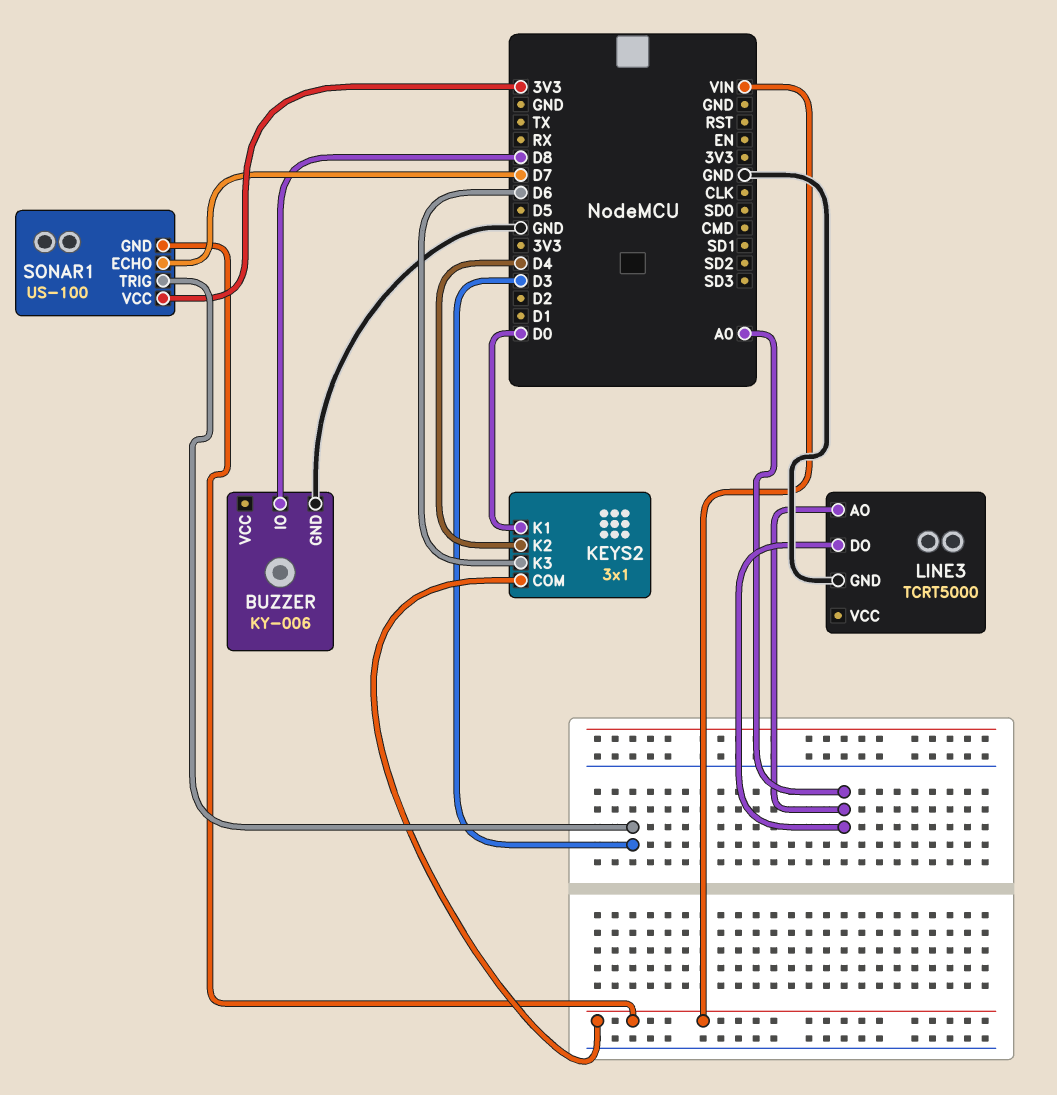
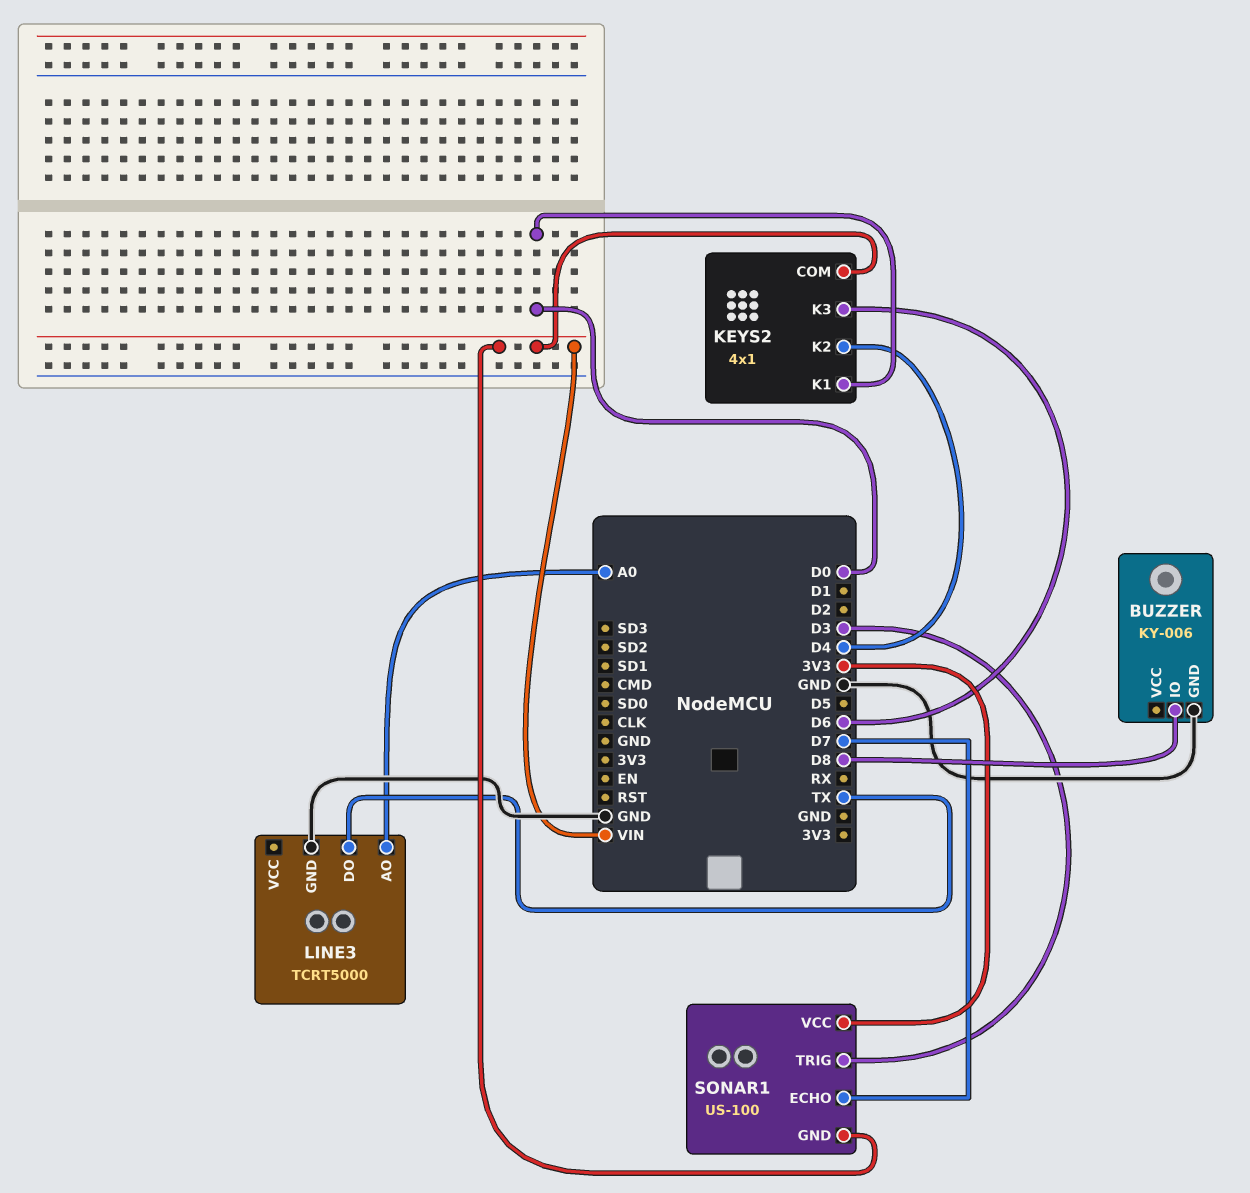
KEYS2: 3x1 -> 4x1
LINE3 pin DO: A0 -> TX

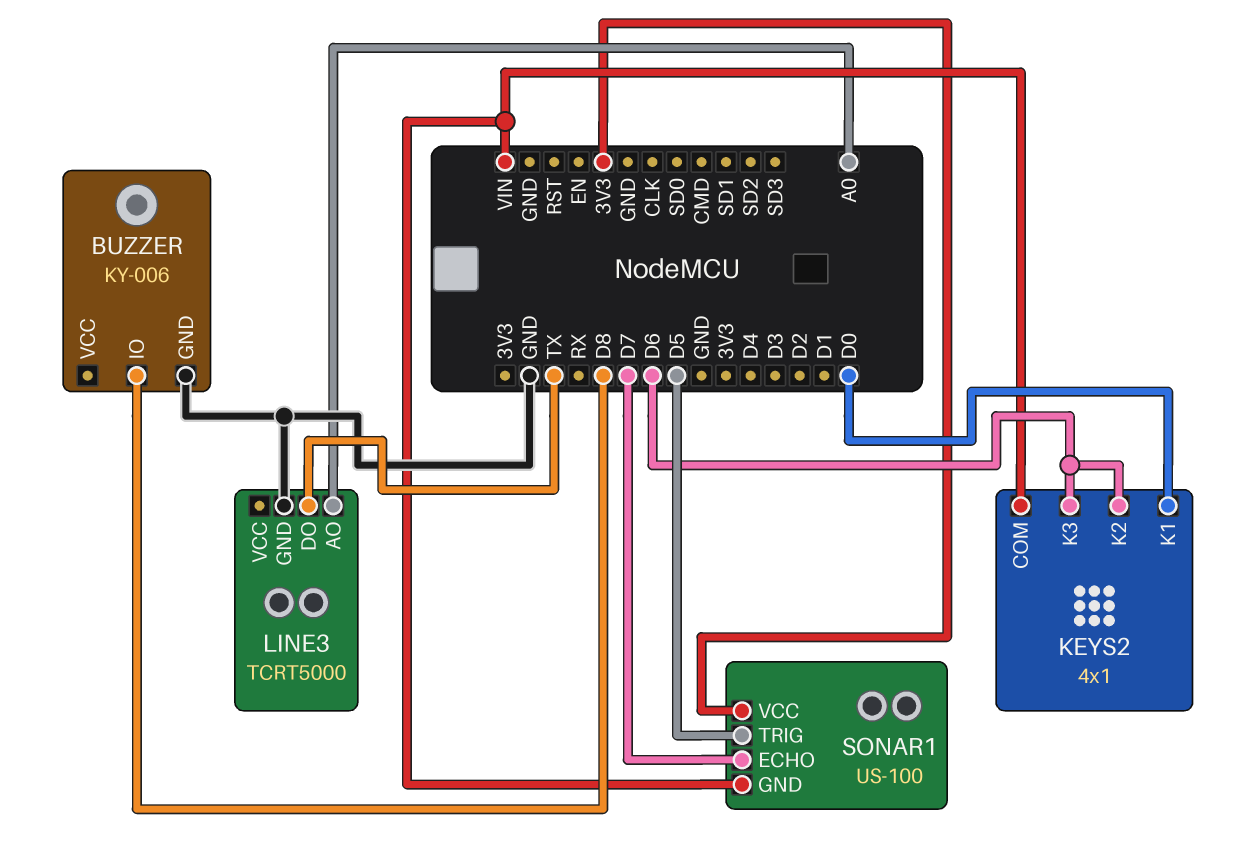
KEYS2 pin K2: D4 -> D6
SONAR1 pin TRIG: D3 -> D5

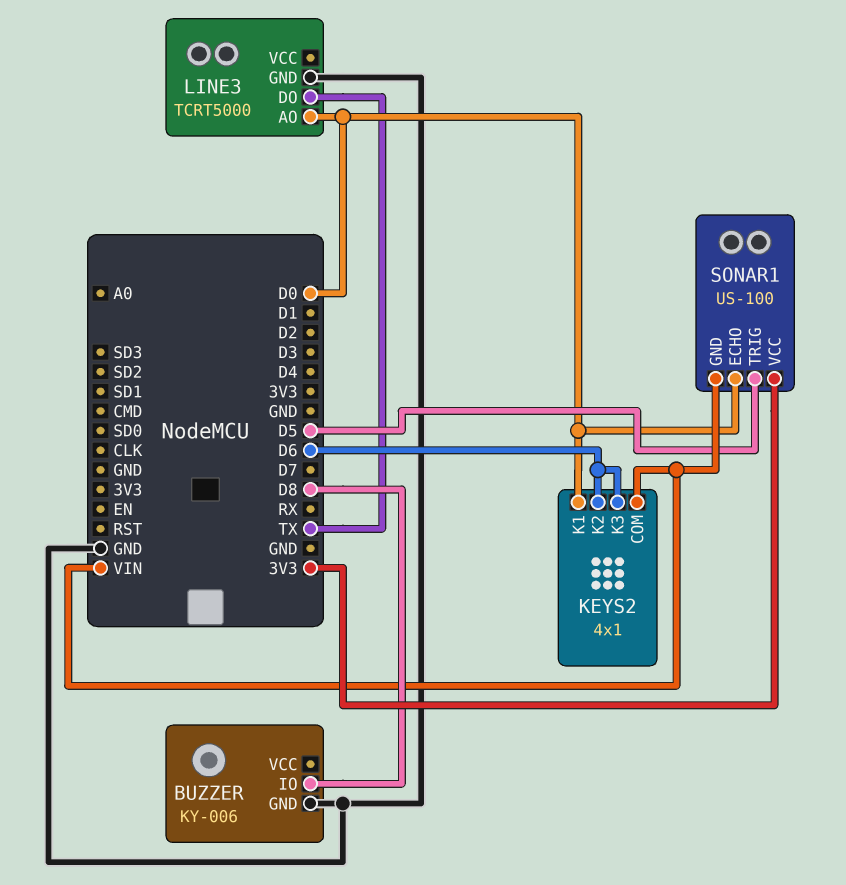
LINE3 pin AO: A0 -> D0
SONAR1 pin ECHO: D7 -> D0

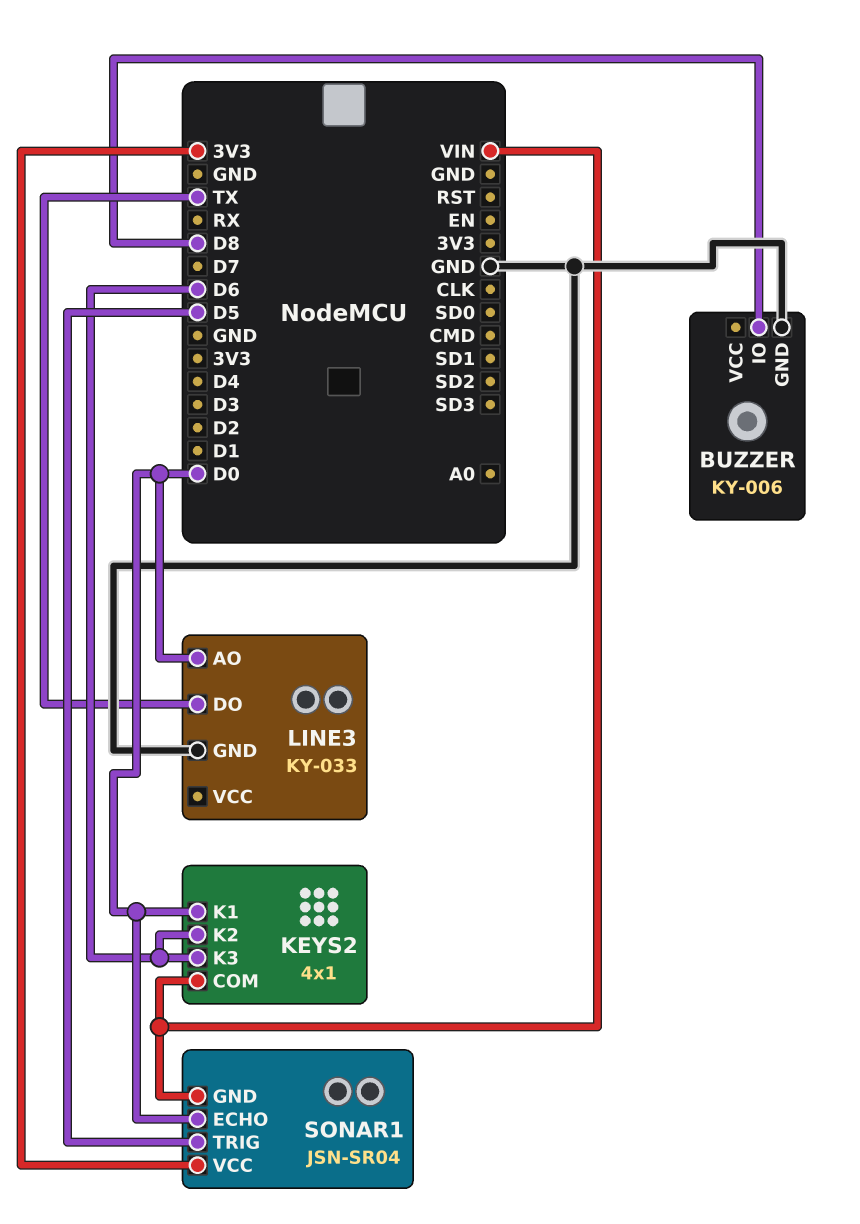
LINE3: TCRT5000 -> KY-033
SONAR1: US-100 -> JSN-SR04

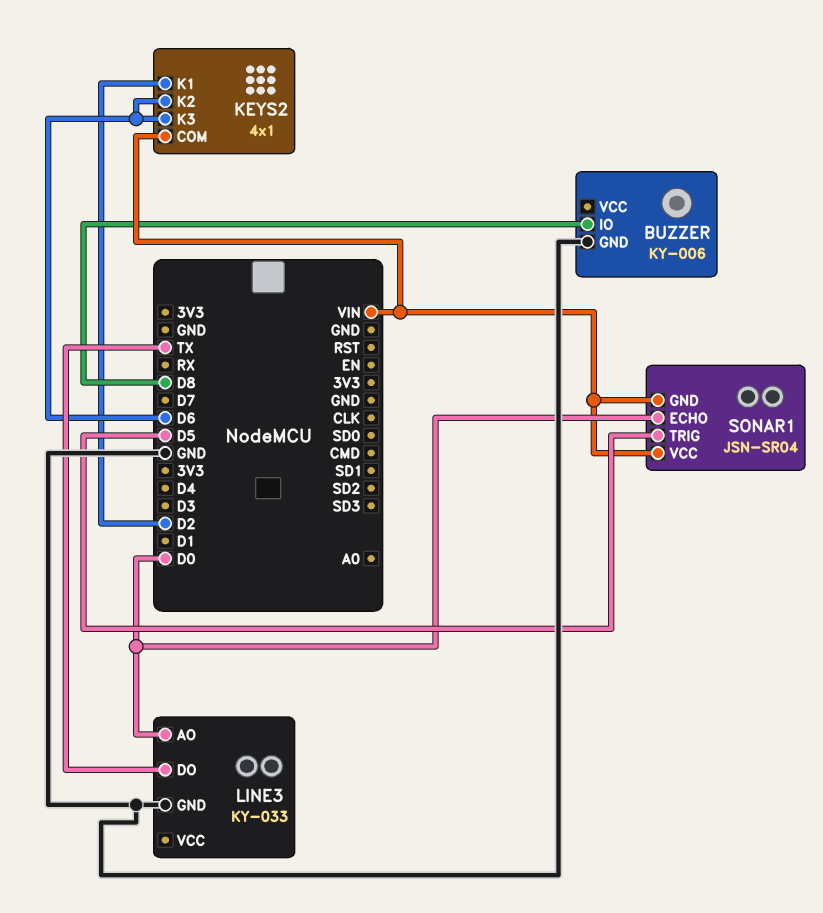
KEYS2 pin K1: D0 -> D2
SONAR1 pin VCC: 3V3 -> VIN

